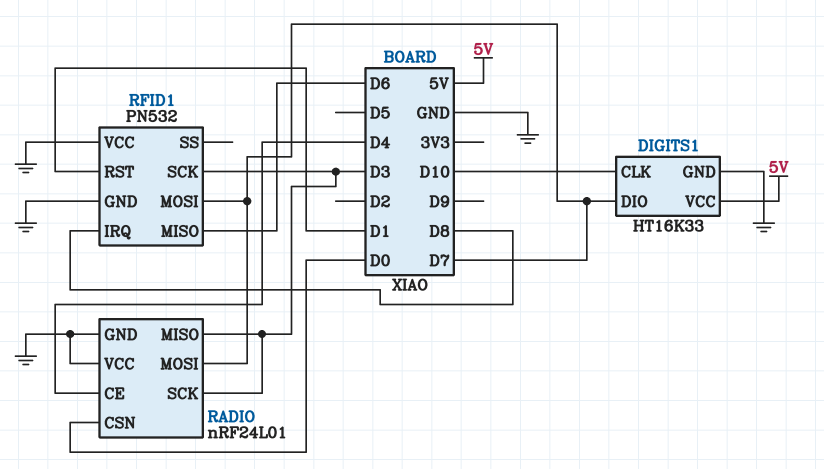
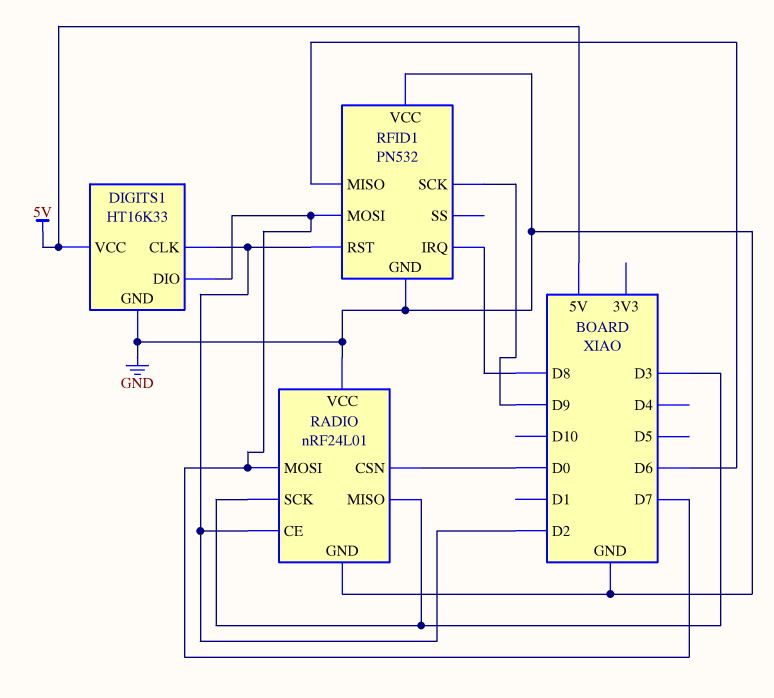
DIGITS1 pin CLK: D10 -> D2
RADIO pin CE: D4 -> D2
RFID1 pin RST: D1 -> D2
RFID1 pin SCK: D3 -> D9

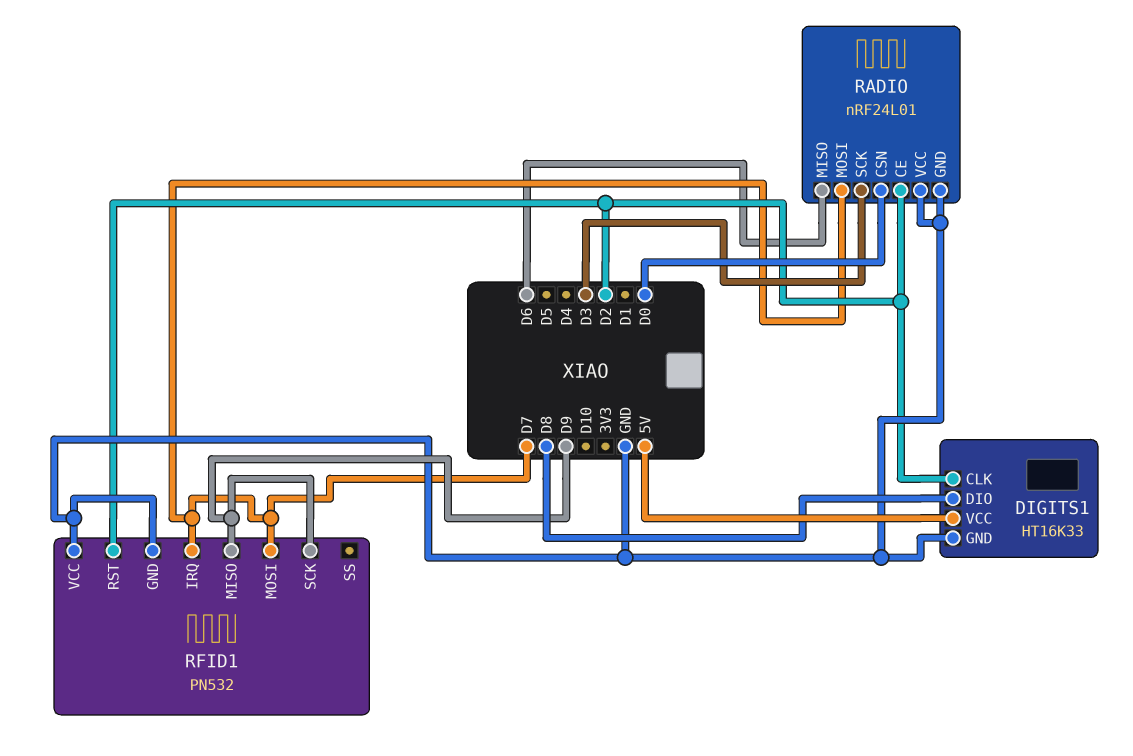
DIGITS1 pin DIO: D7 -> D8
RADIO pin MISO: D3 -> D6
RFID1 pin IRQ: D8 -> D7
RFID1 pin MISO: D6 -> D9

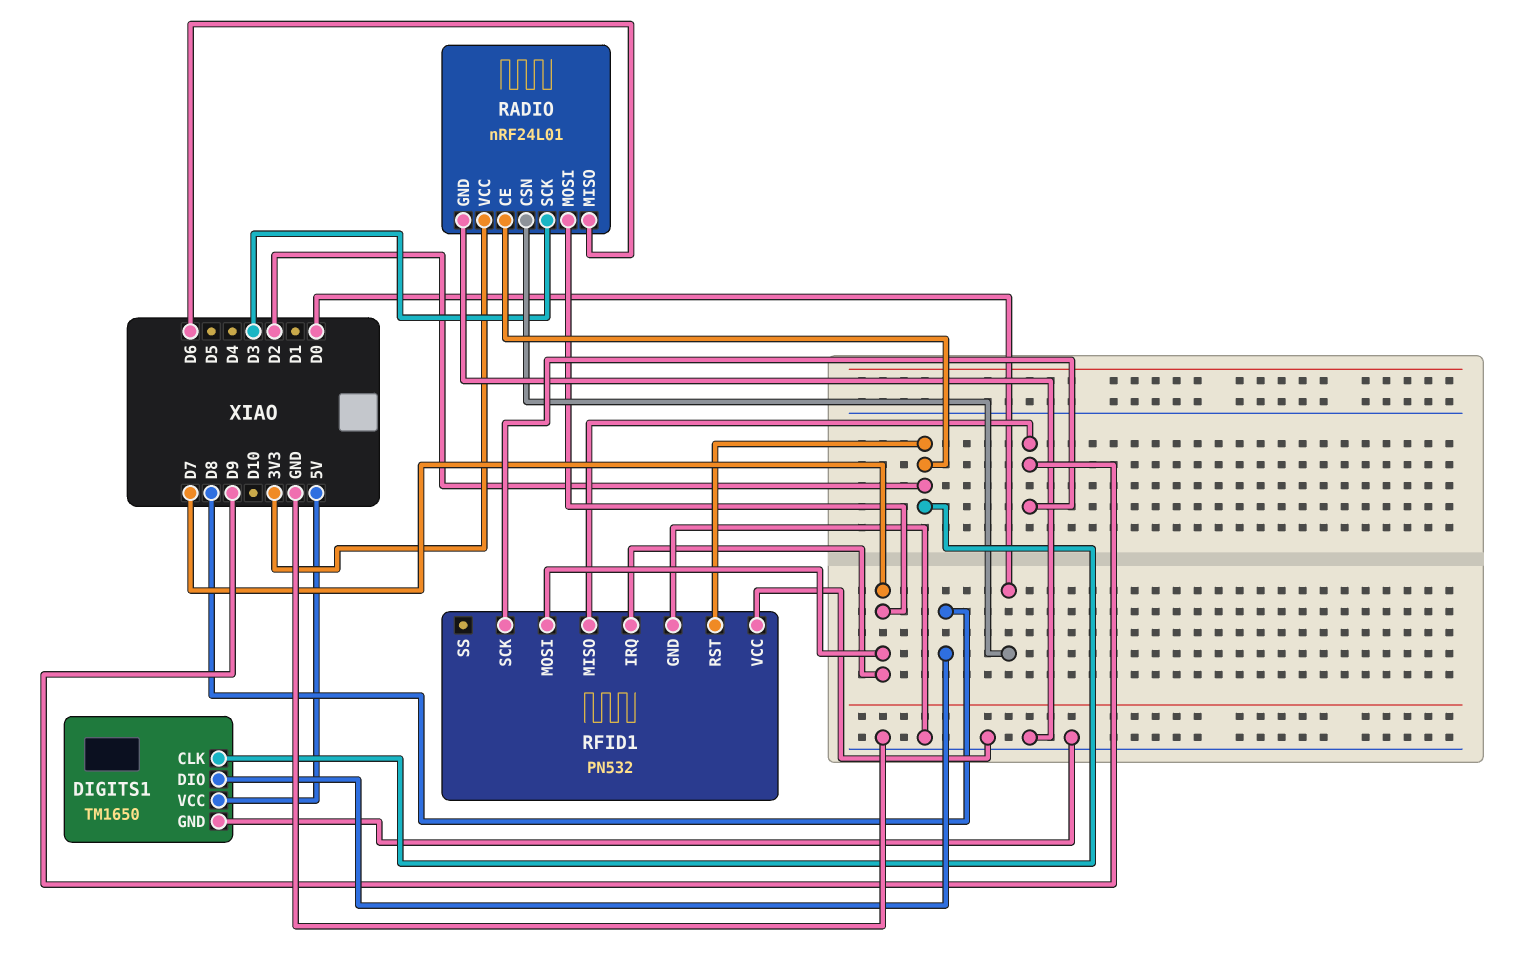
DIGITS1: HT16K33 -> TM1650
RADIO pin VCC: GND -> 3V3

